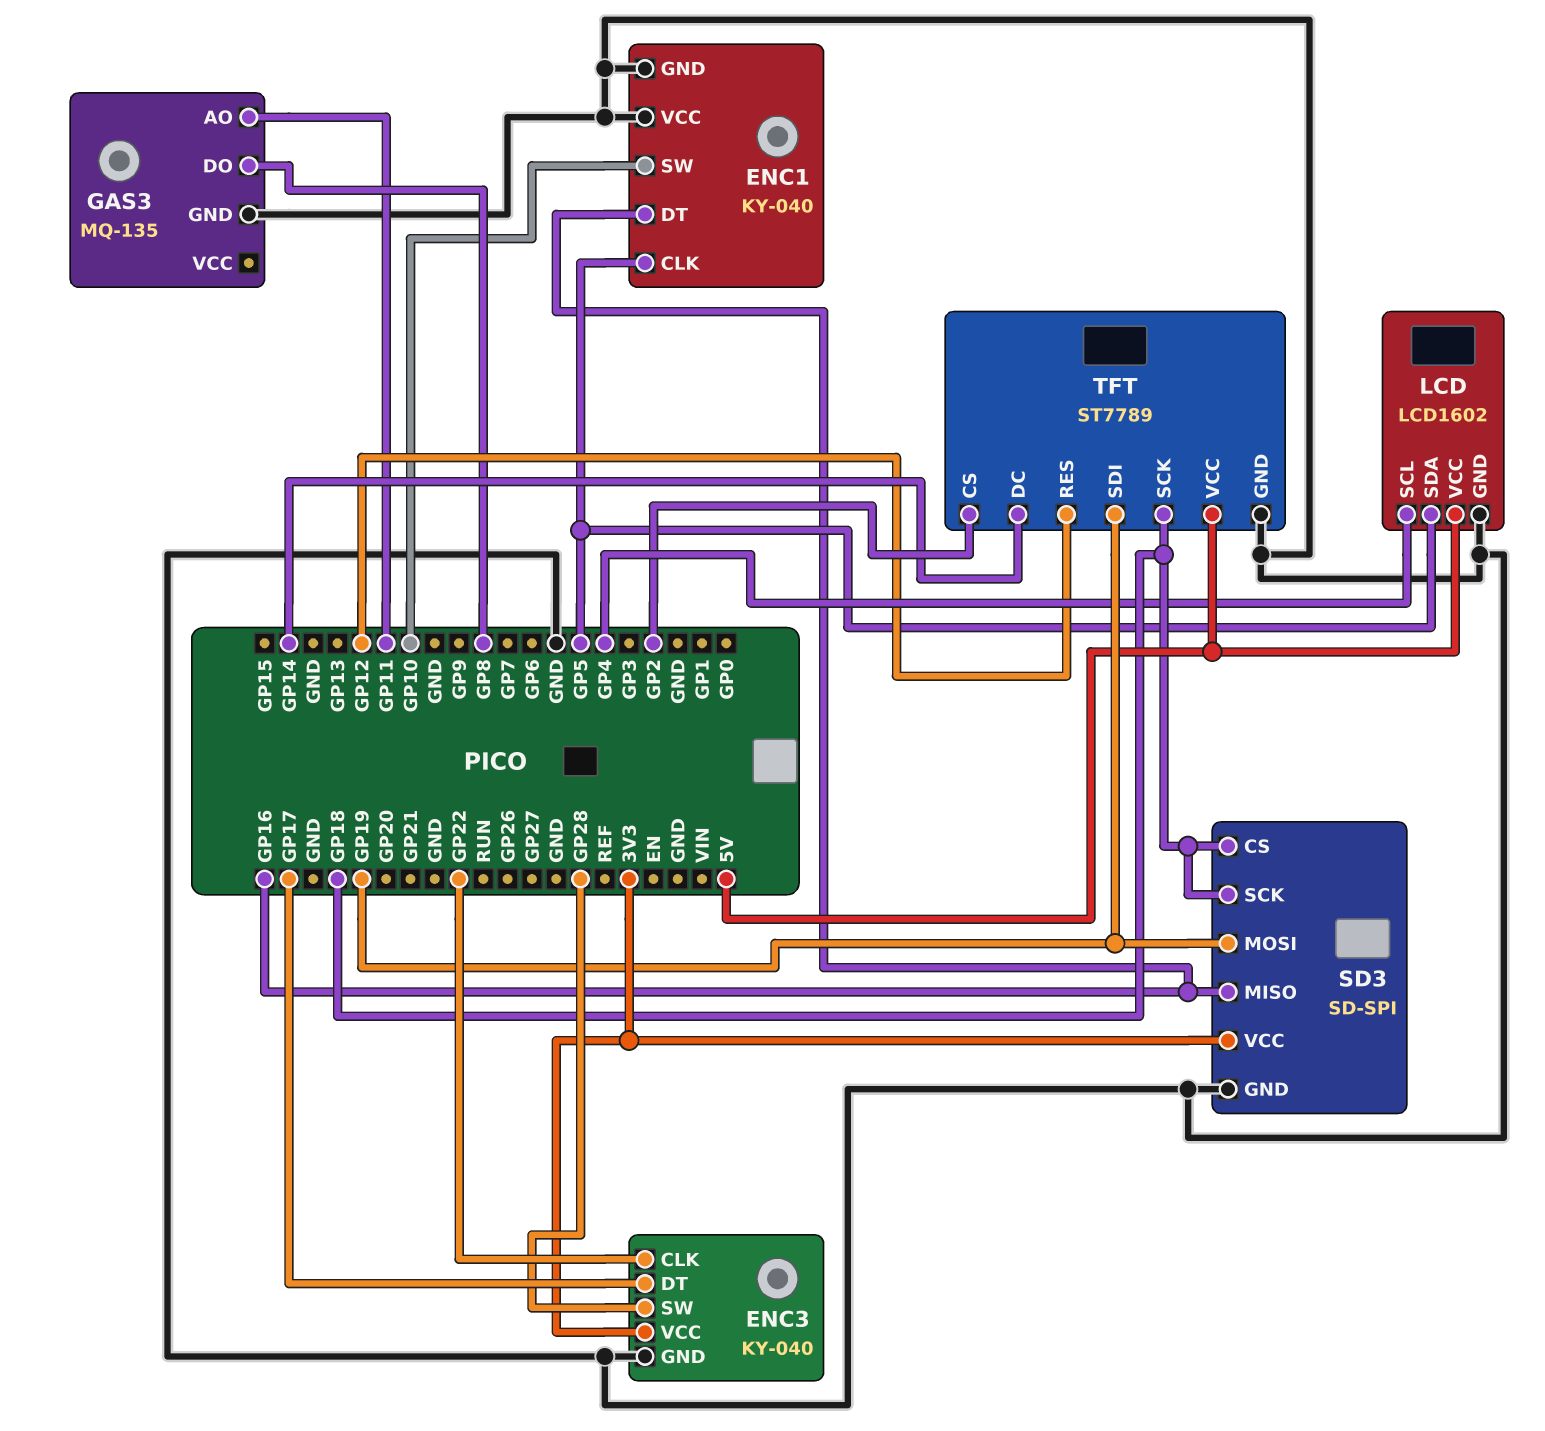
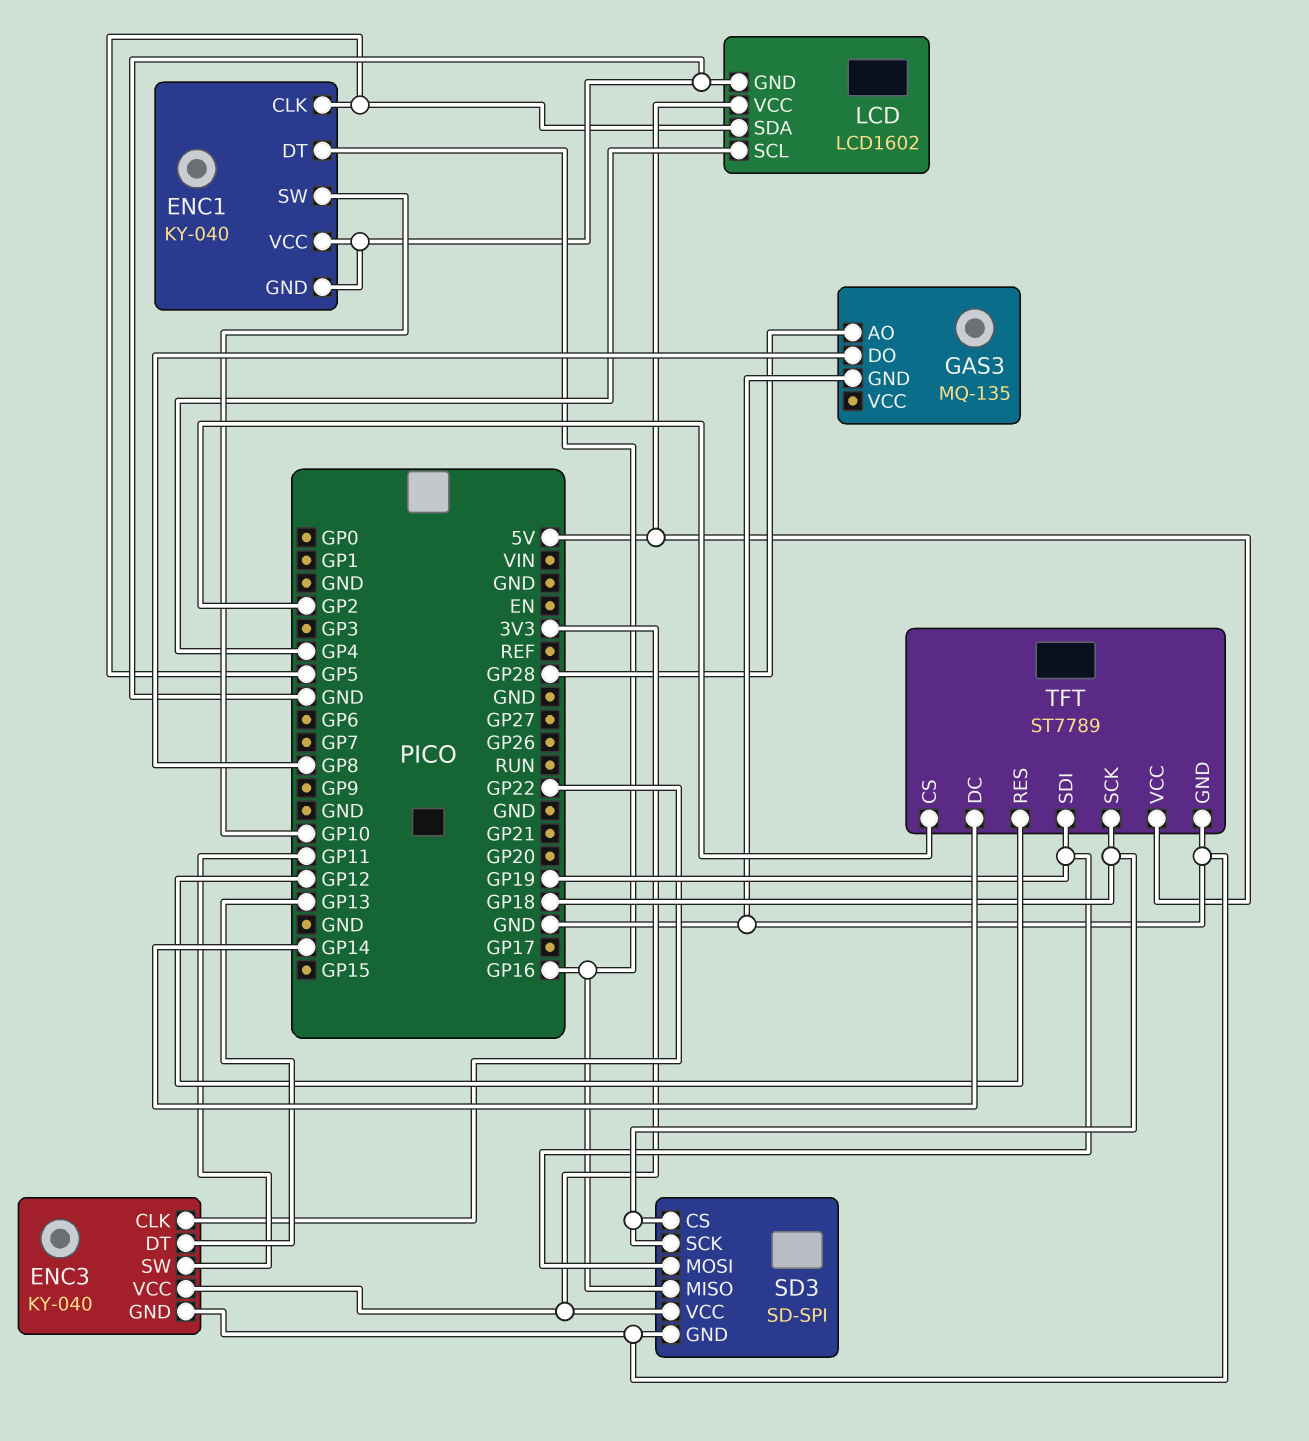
ENC3 pin DT: GP17 -> GP13
ENC3 pin SW: GP28 -> GP11
GAS3 pin AO: GP11 -> GP28

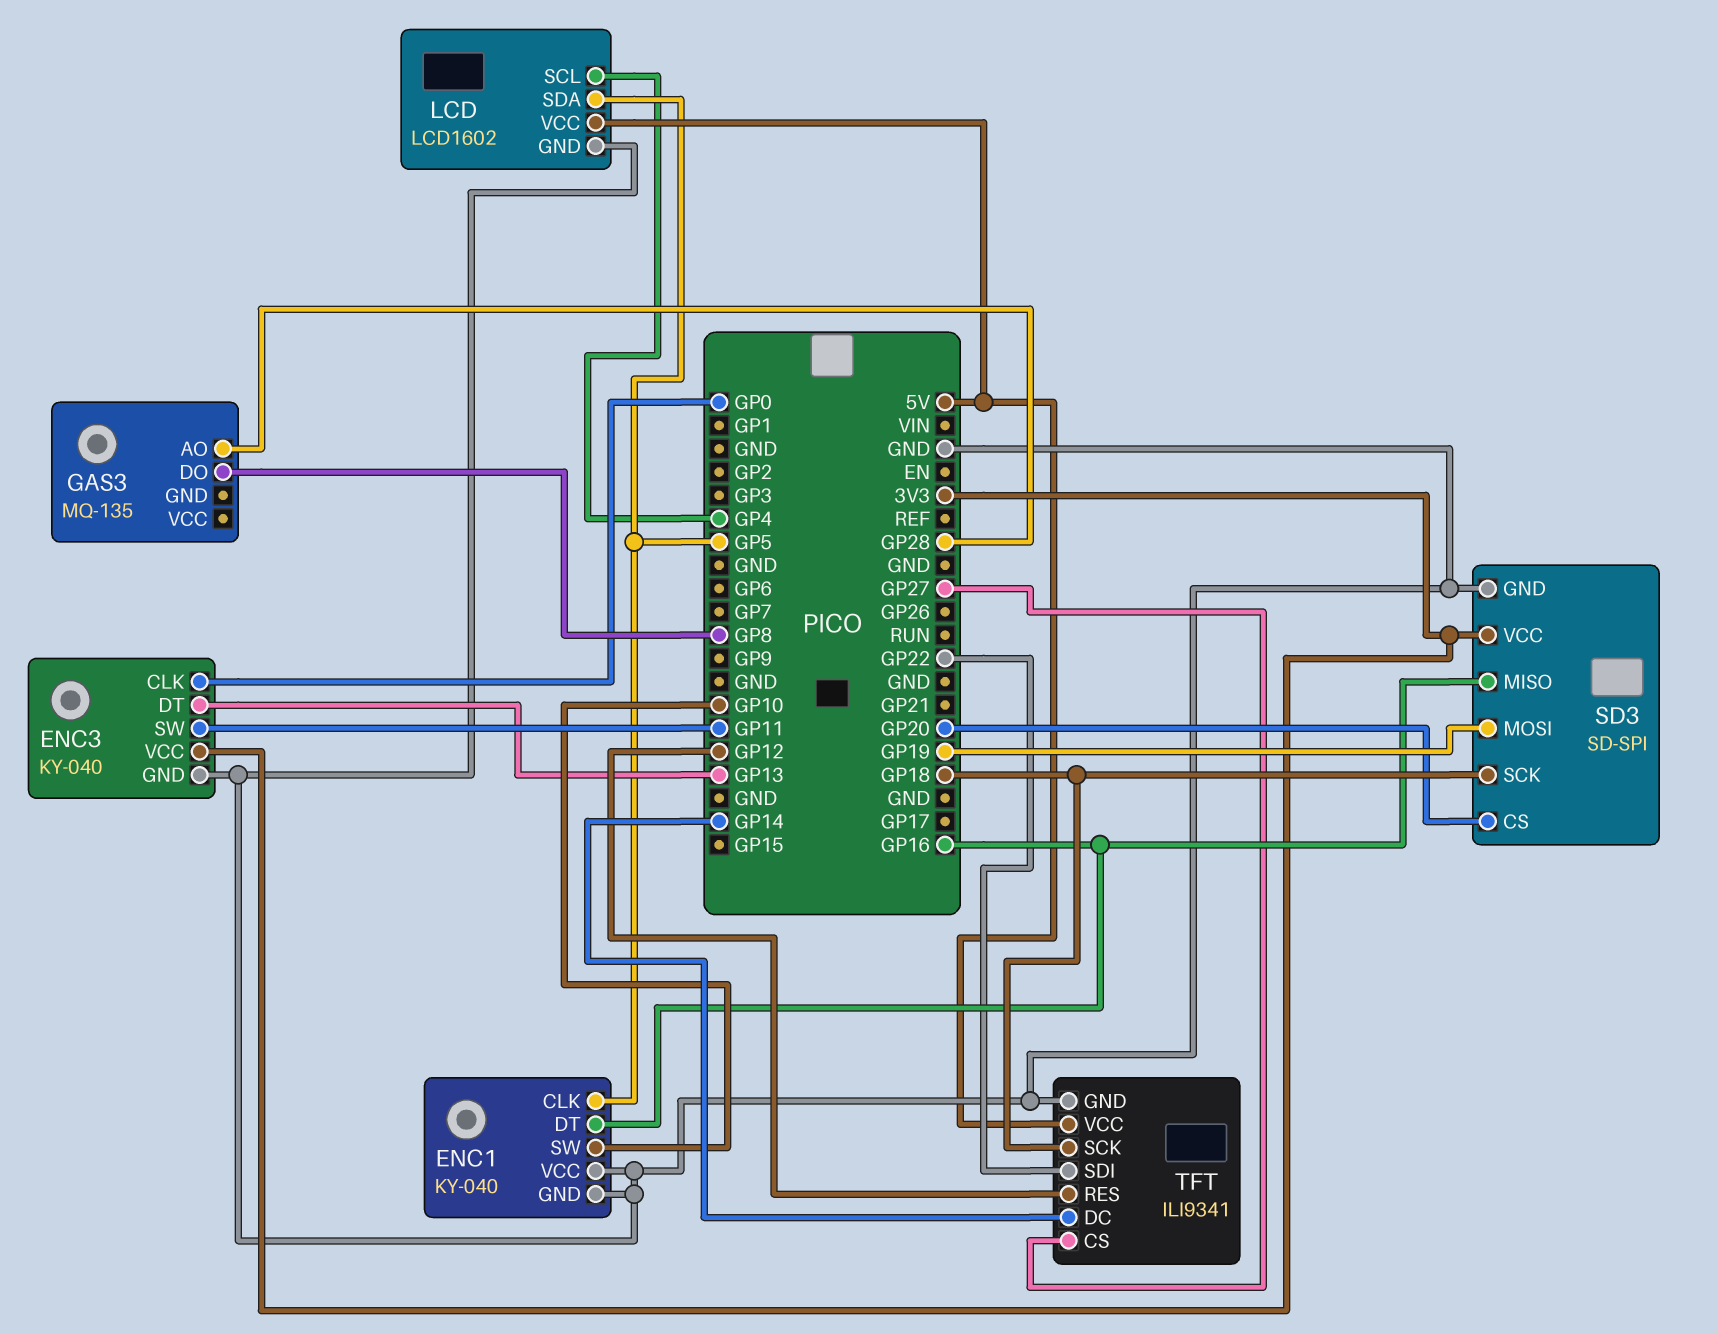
ENC3 pin CLK: GP22 -> GP0
GAS3 pin GND: GND -> none
SD3 pin CS: GP18 -> GP20
TFT: ST7789 -> ILI9341
TFT pin CS: GP2 -> GP27
TFT pin SDI: GP19 -> GP22

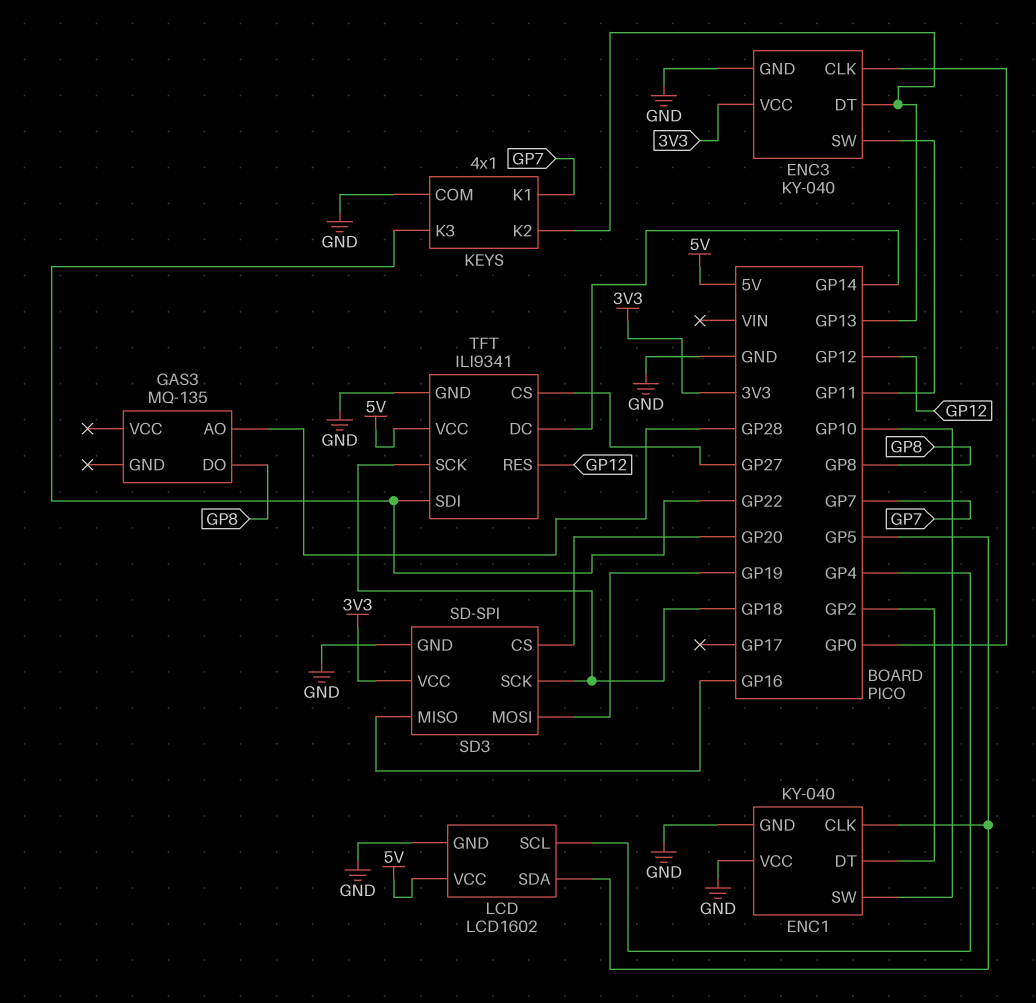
ENC1 pin DT: GP16 -> GP2
KEYS: none -> 4x1
KEYS pin COM: none -> GND
KEYS pin K1: none -> GP7
KEYS pin K2: none -> GP13
KEYS pin K3: none -> GP22

